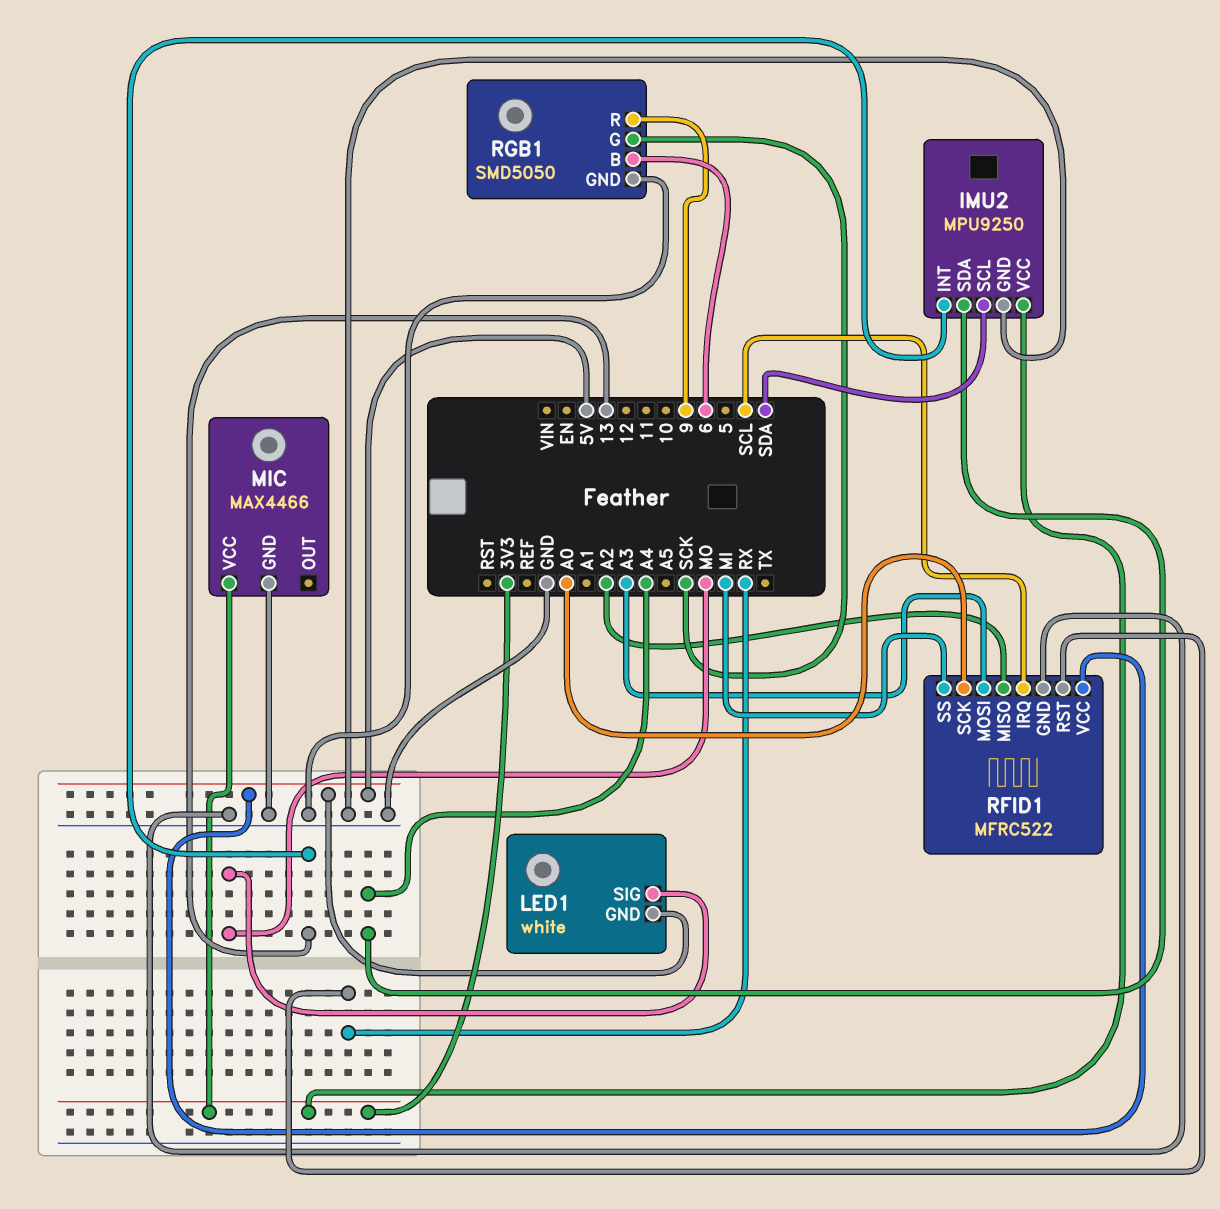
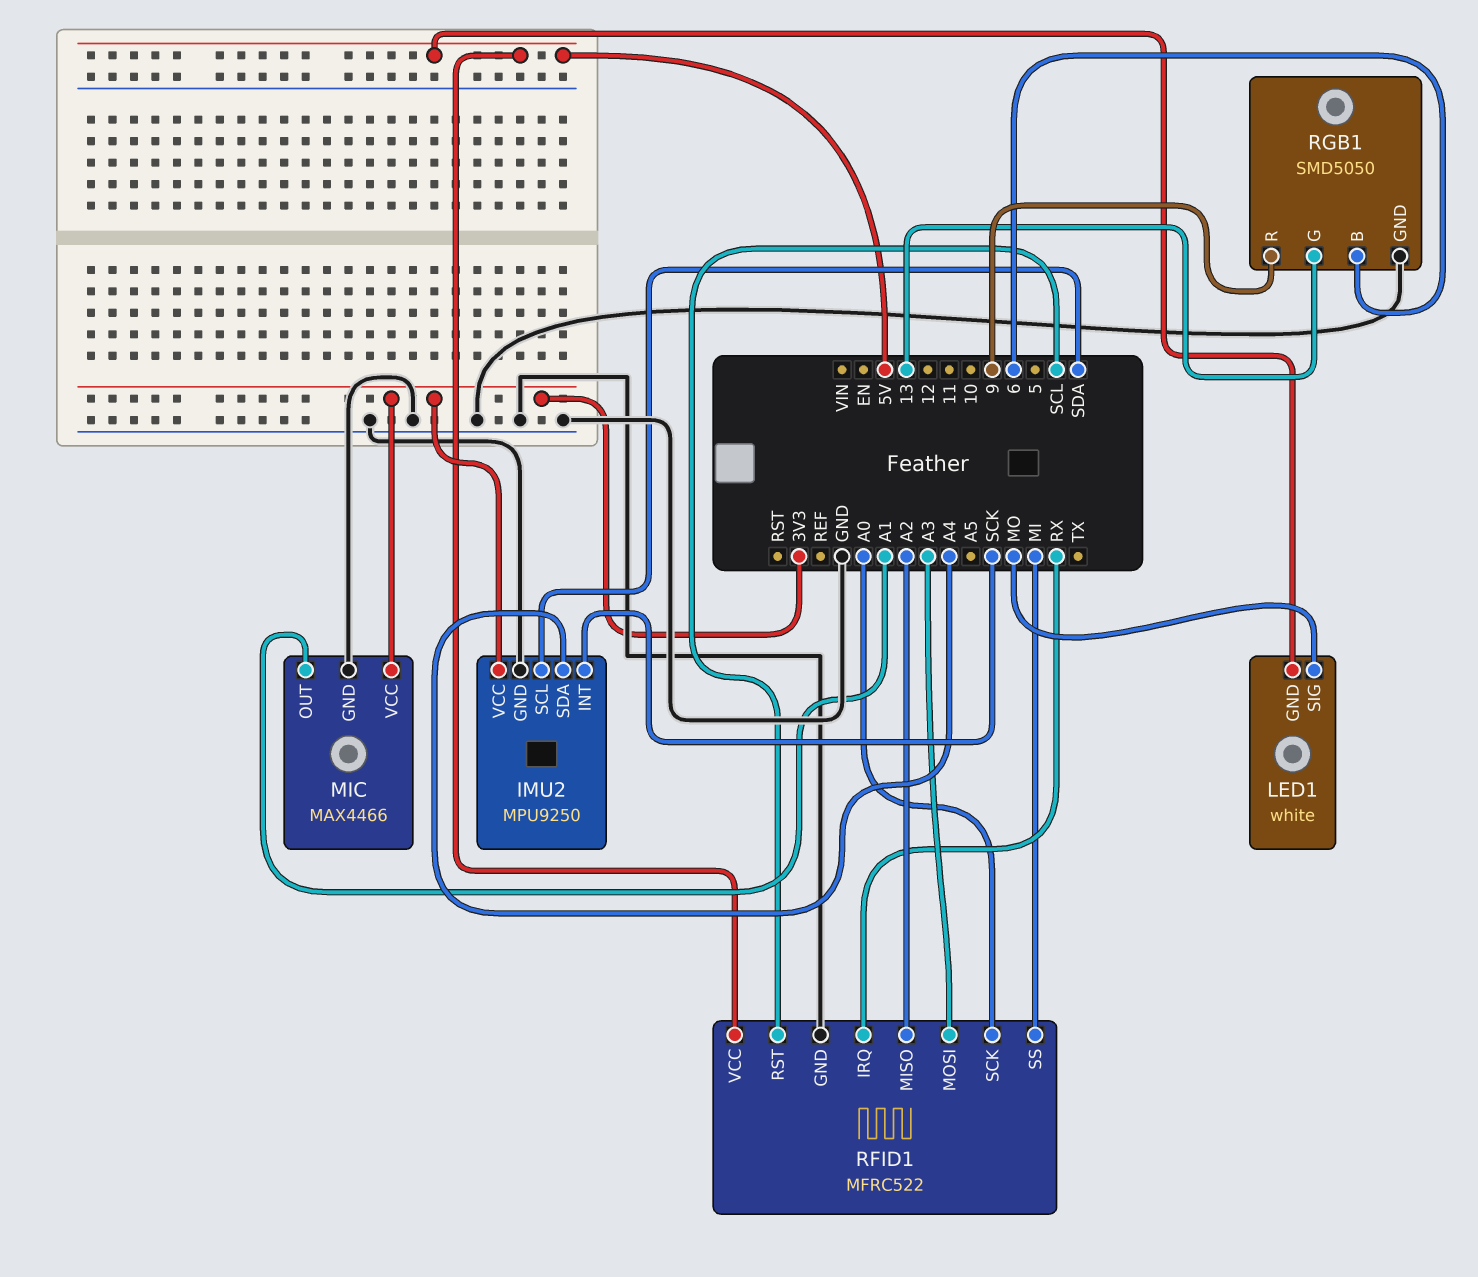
IMU2 pin INT: 13 -> SCK
MIC pin OUT: none -> A1
RFID1 pin IRQ: SCL -> RX
RFID1 pin RST: RX -> SCL
RGB1 pin G: SCK -> 13

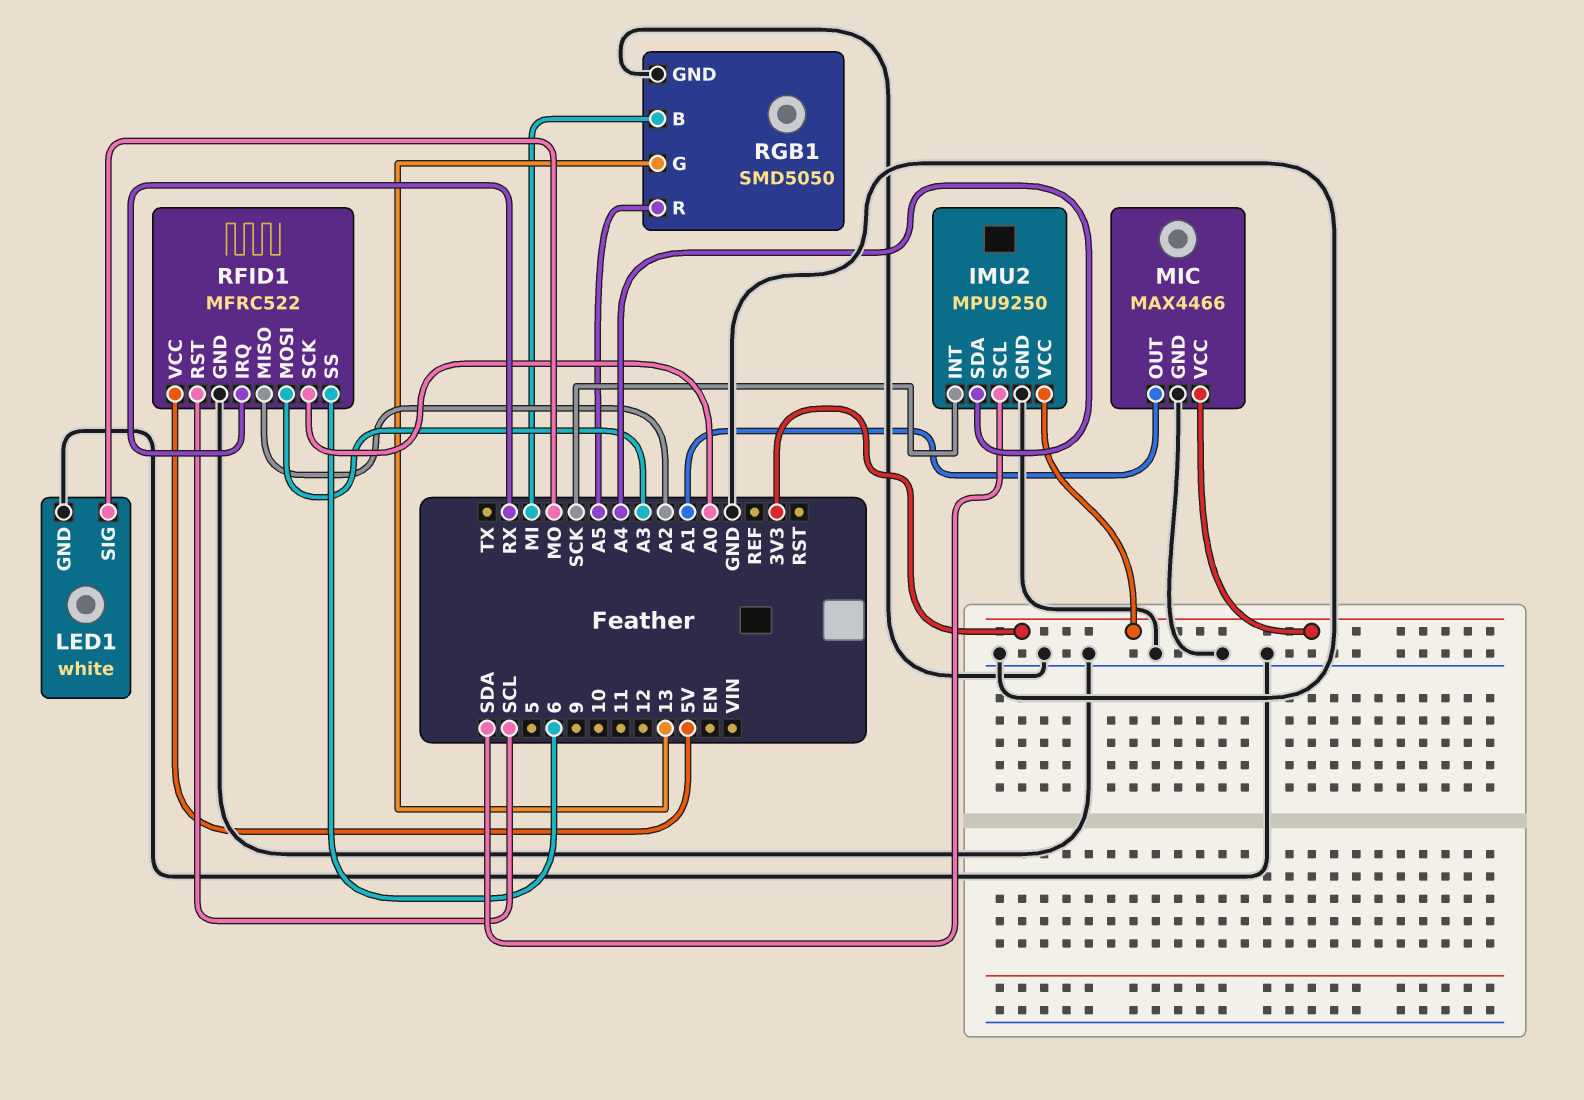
LED1 pin GND: 5V -> GND
RFID1 pin SS: MI -> 6
RGB1 pin B: 6 -> MI
RGB1 pin R: 9 -> A5

